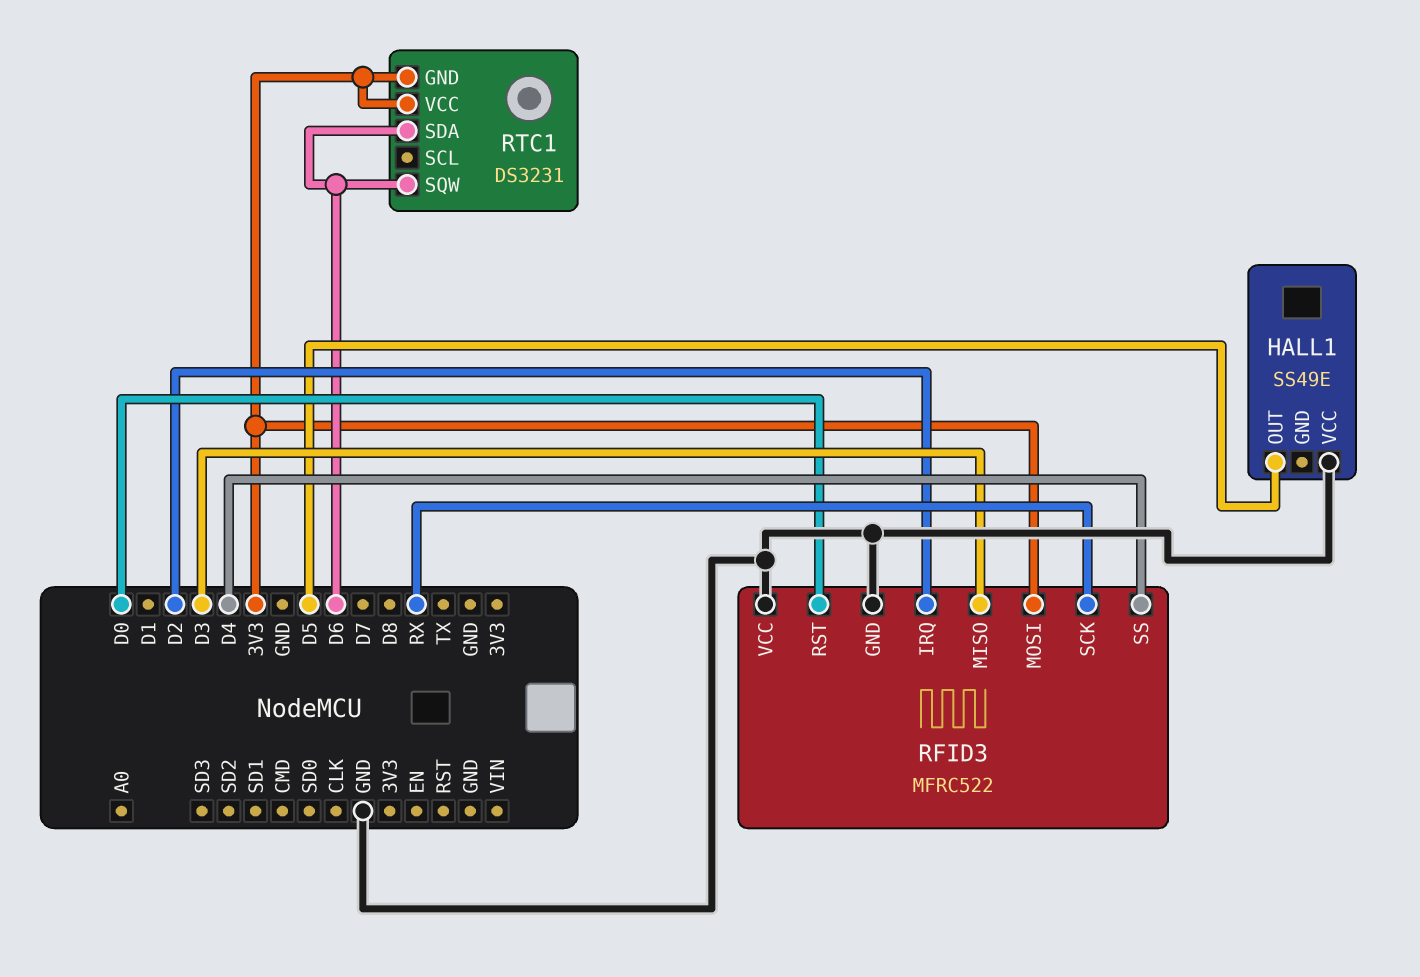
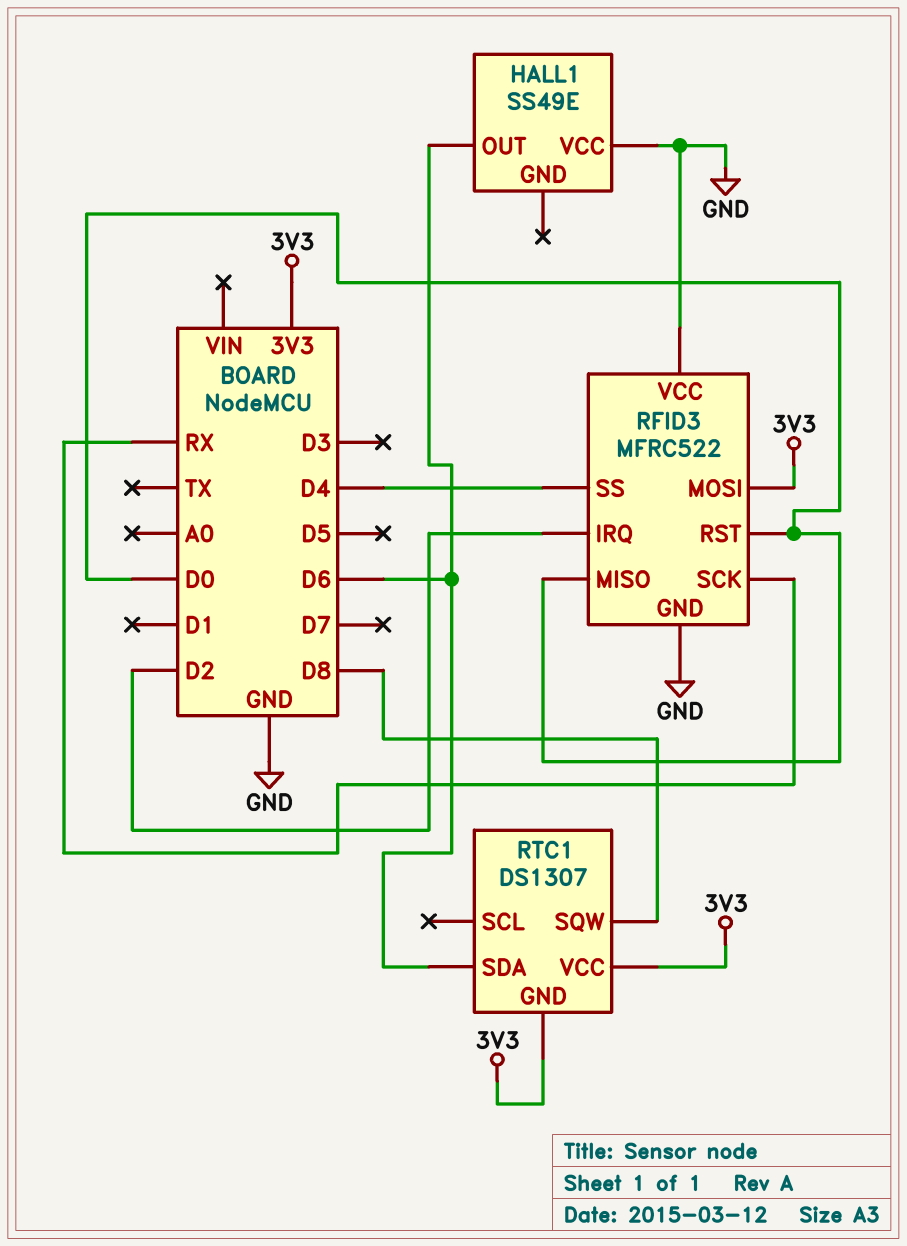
HALL1 pin OUT: D5 -> D6
RFID3 pin MISO: D3 -> D0
RTC1: DS3231 -> DS1307
RTC1 pin SQW: D6 -> D8

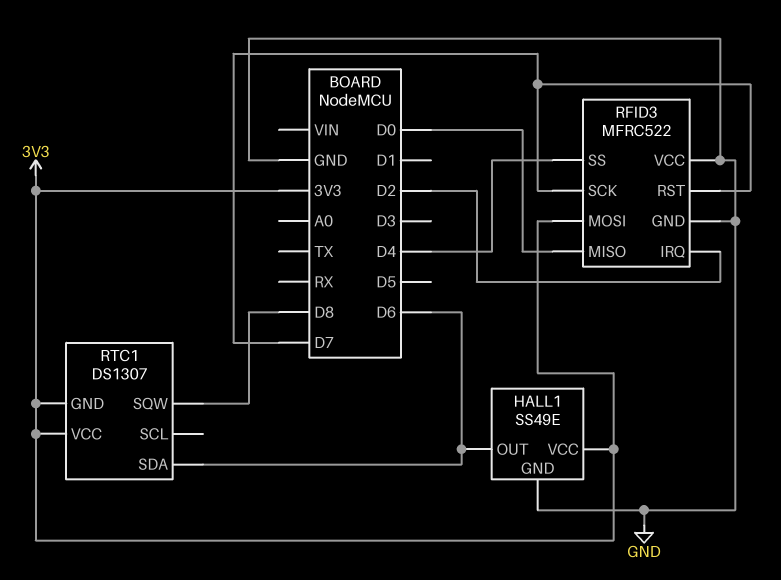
HALL1 pin GND: none -> GND
HALL1 pin VCC: GND -> 3V3
RFID3 pin RST: D0 -> D7
RFID3 pin SCK: RX -> D7

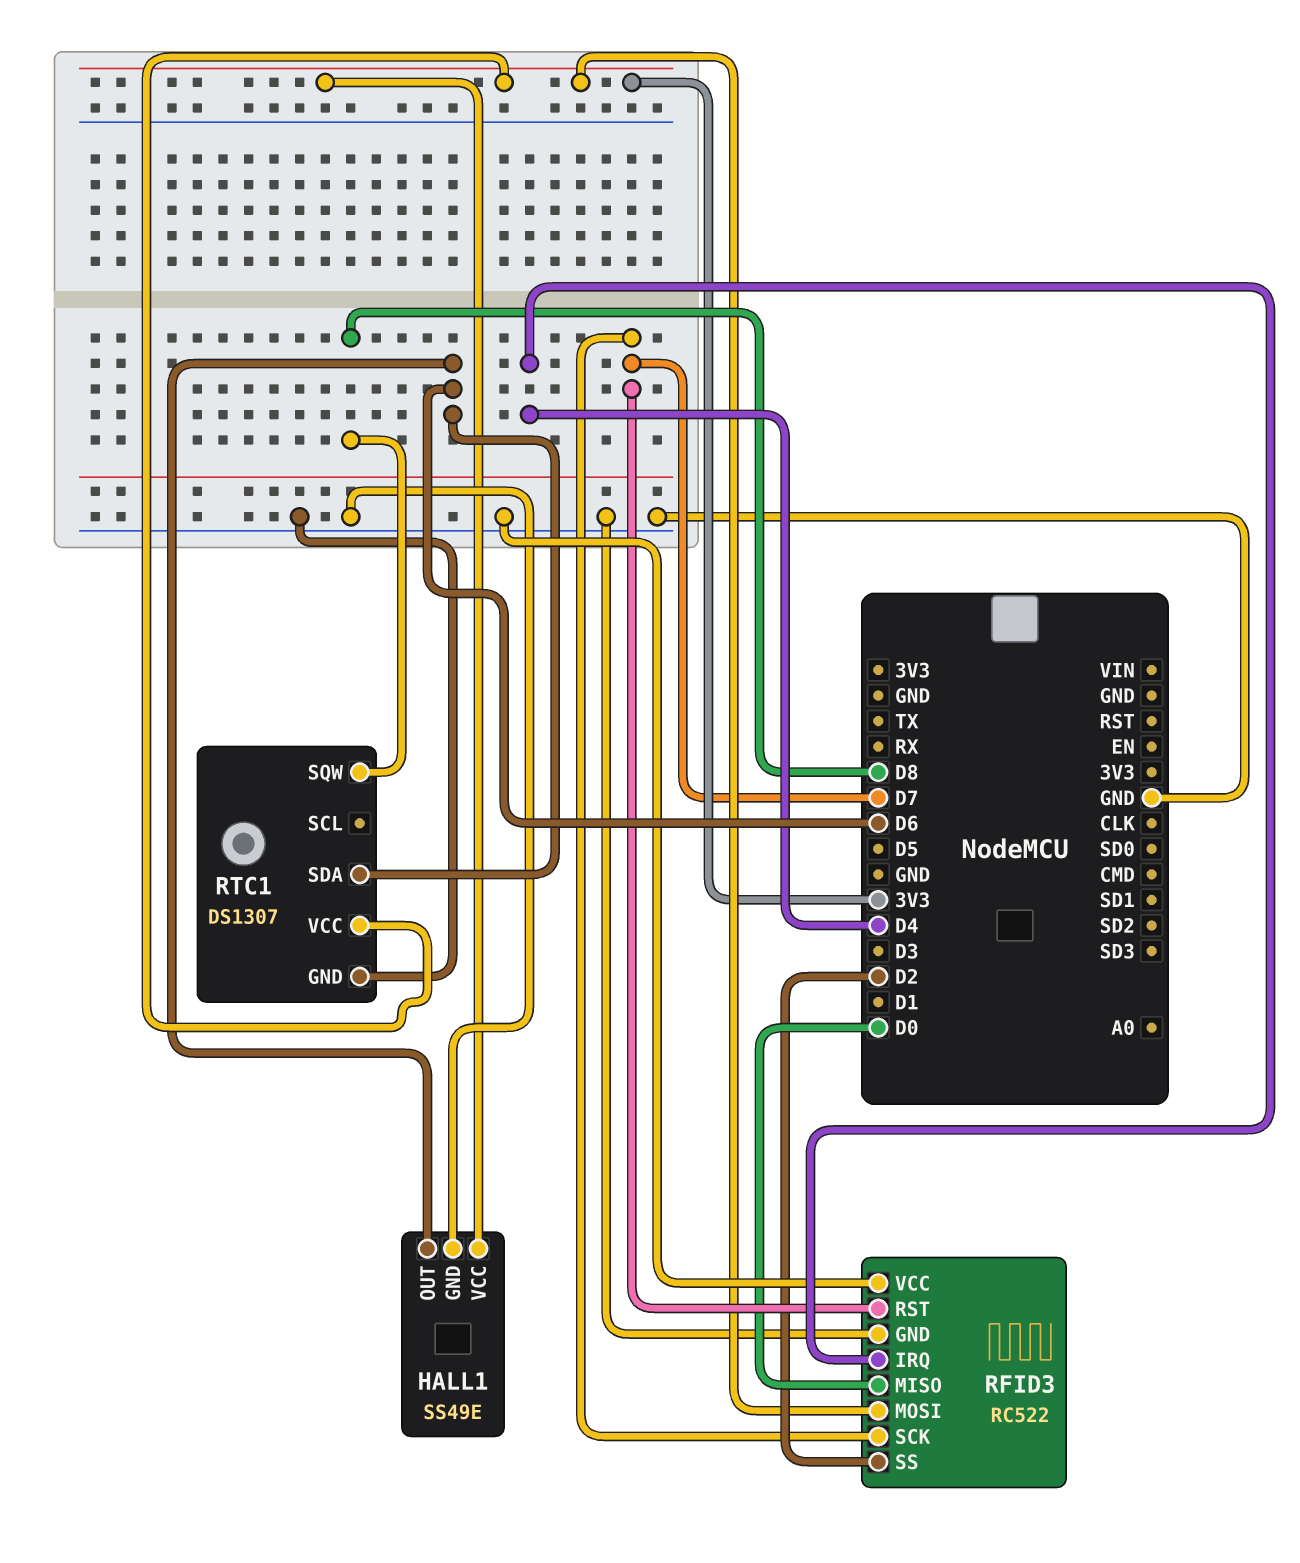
RFID3: MFRC522 -> RC522
RFID3 pin IRQ: D2 -> D4
RFID3 pin SS: D4 -> D2
RTC1 pin GND: 3V3 -> GND

